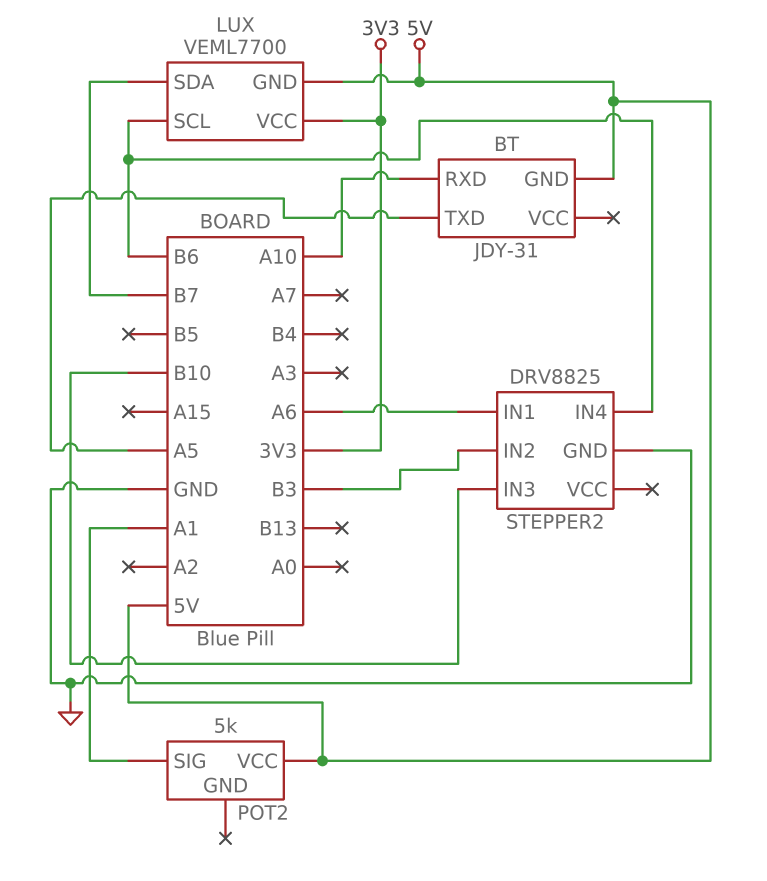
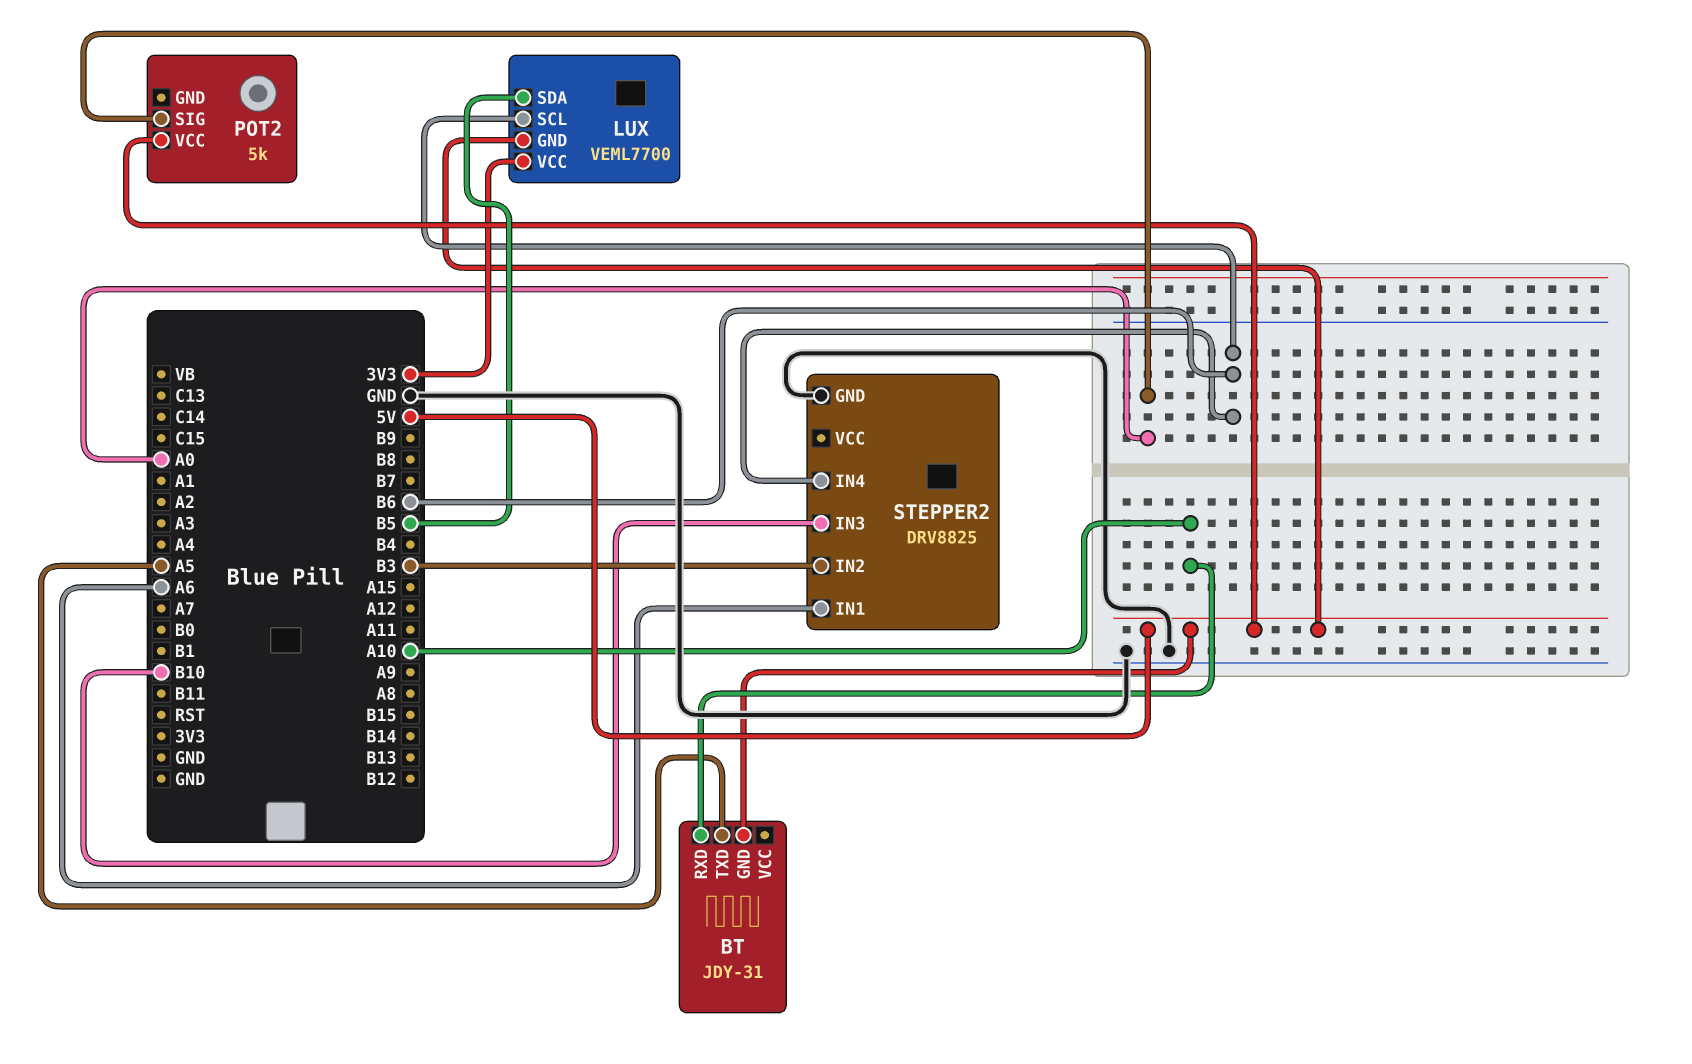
LUX pin SDA: B7 -> B5
POT2 pin SIG: A1 -> A0

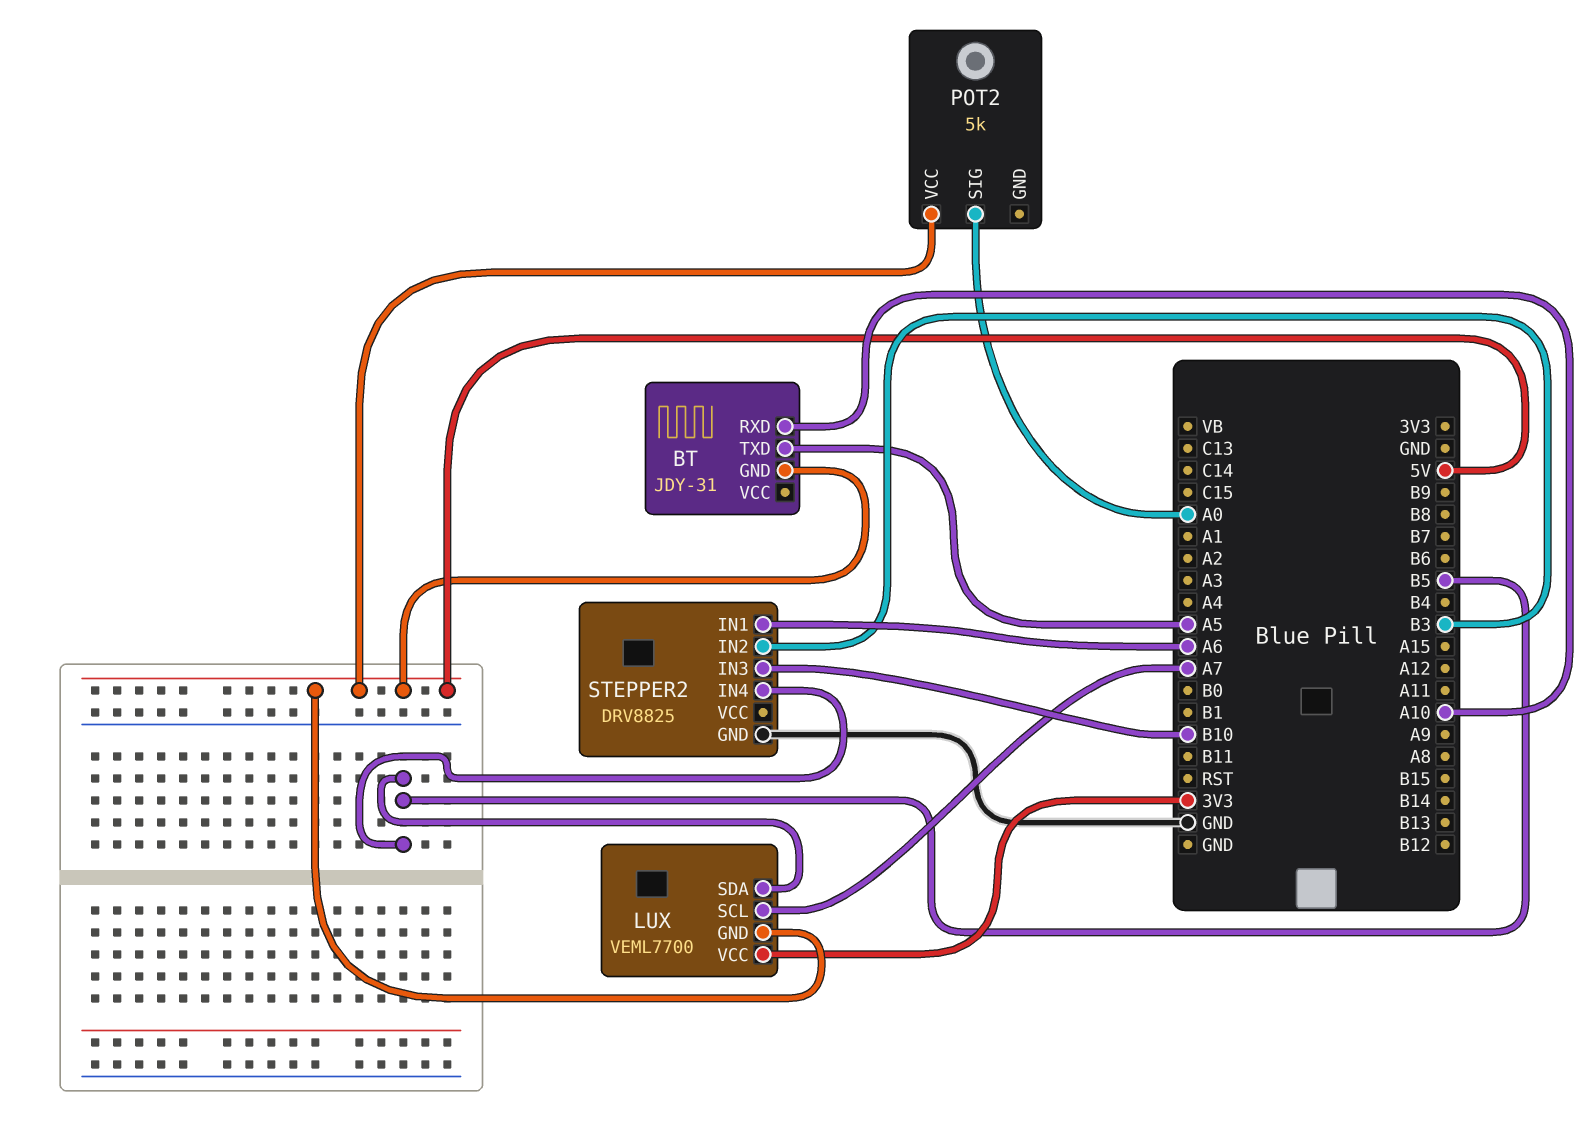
LUX pin SCL: B6 -> A7
STEPPER2 pin IN4: B6 -> B5

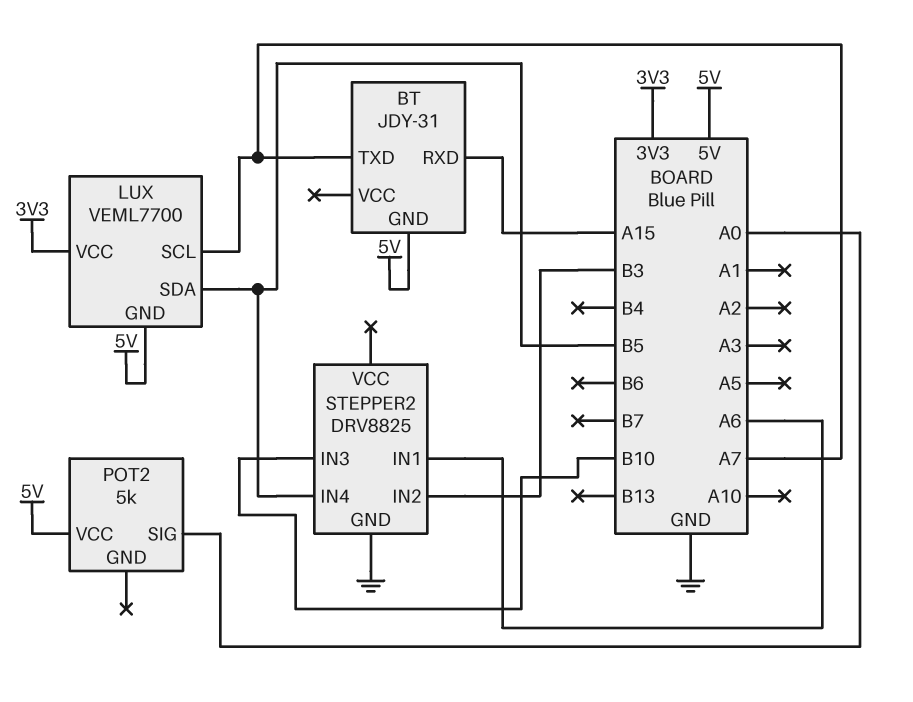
BT pin RXD: A10 -> A15
BT pin TXD: A5 -> A7

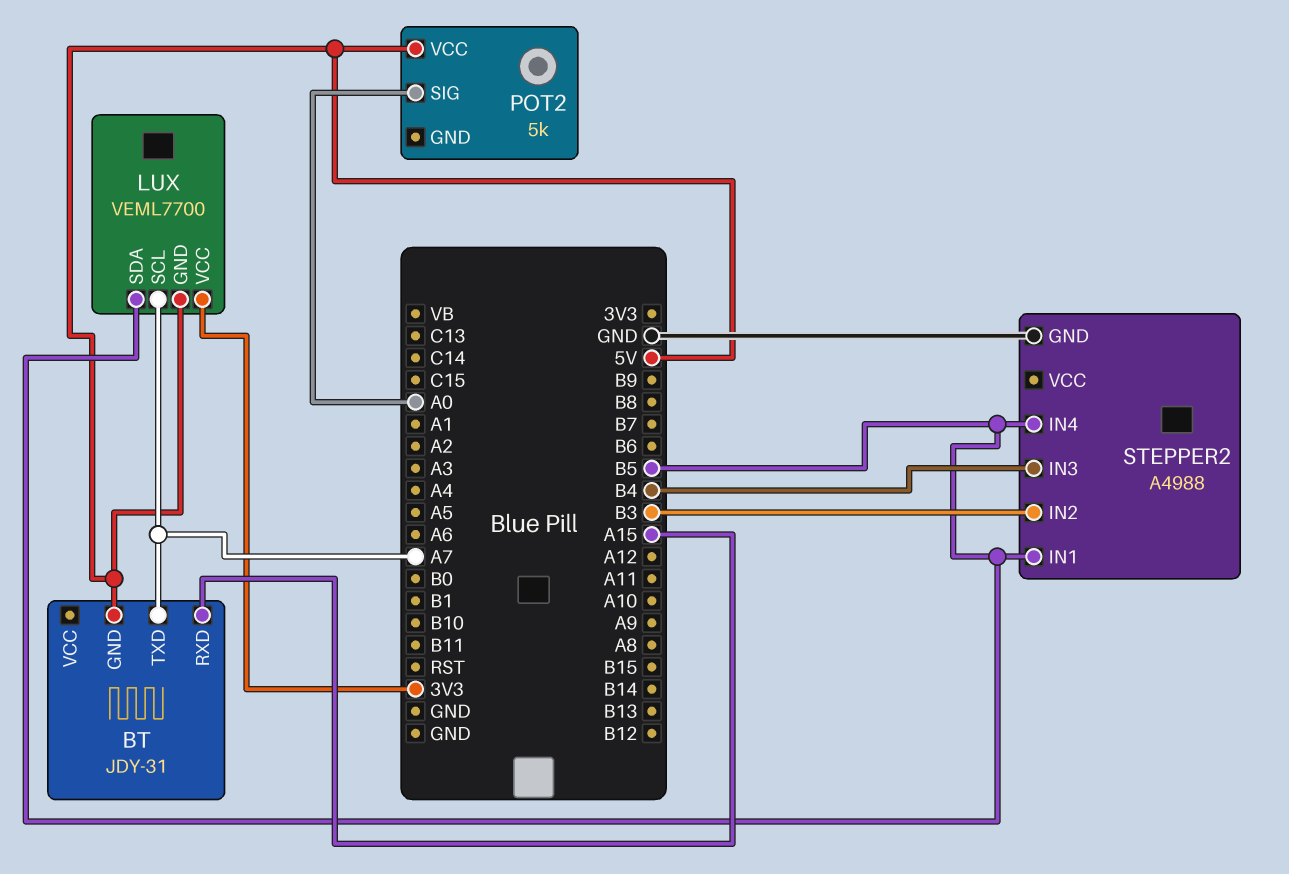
STEPPER2: DRV8825 -> A4988
STEPPER2 pin IN1: A6 -> B5
STEPPER2 pin IN3: B10 -> B4

